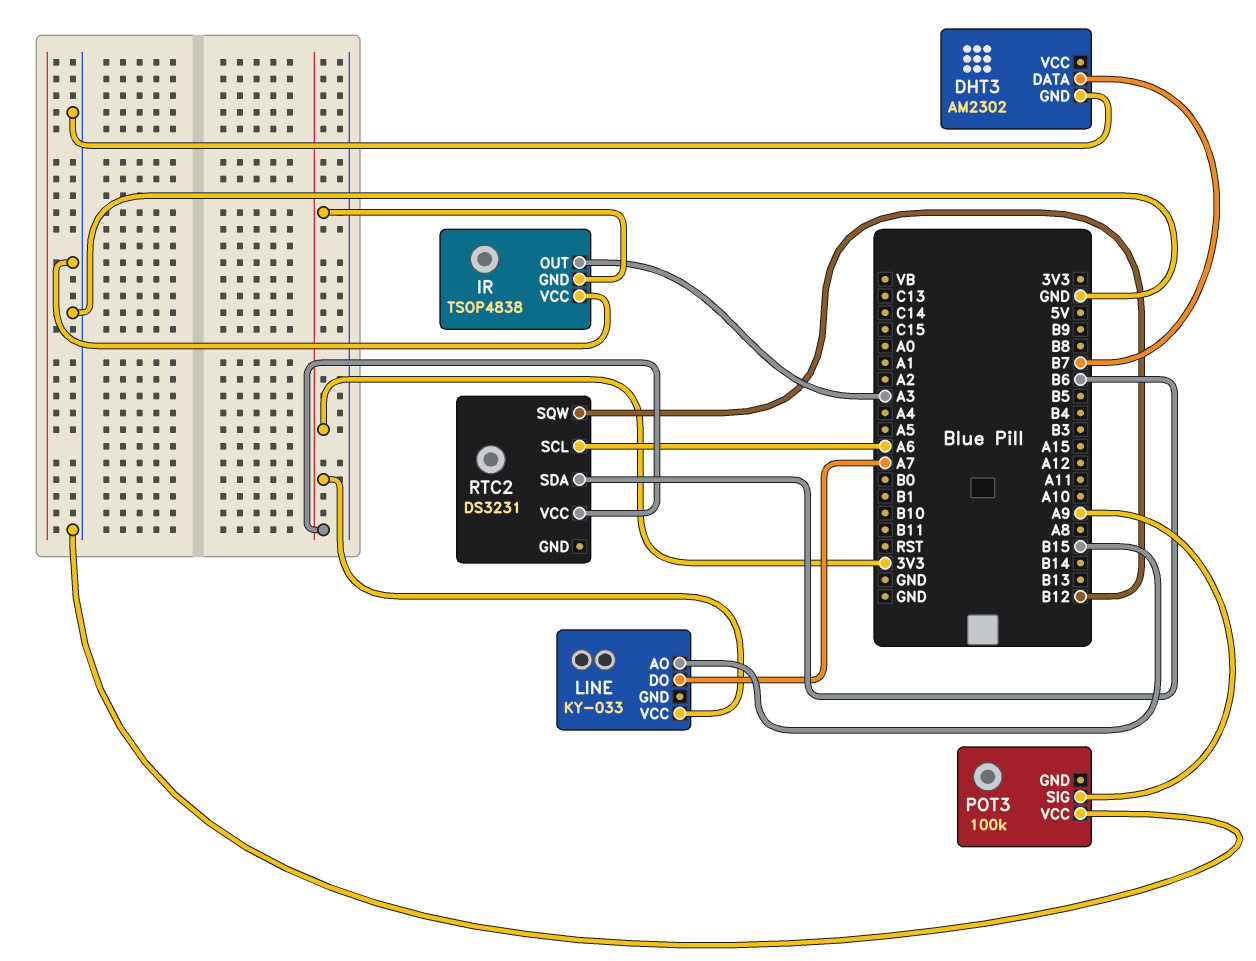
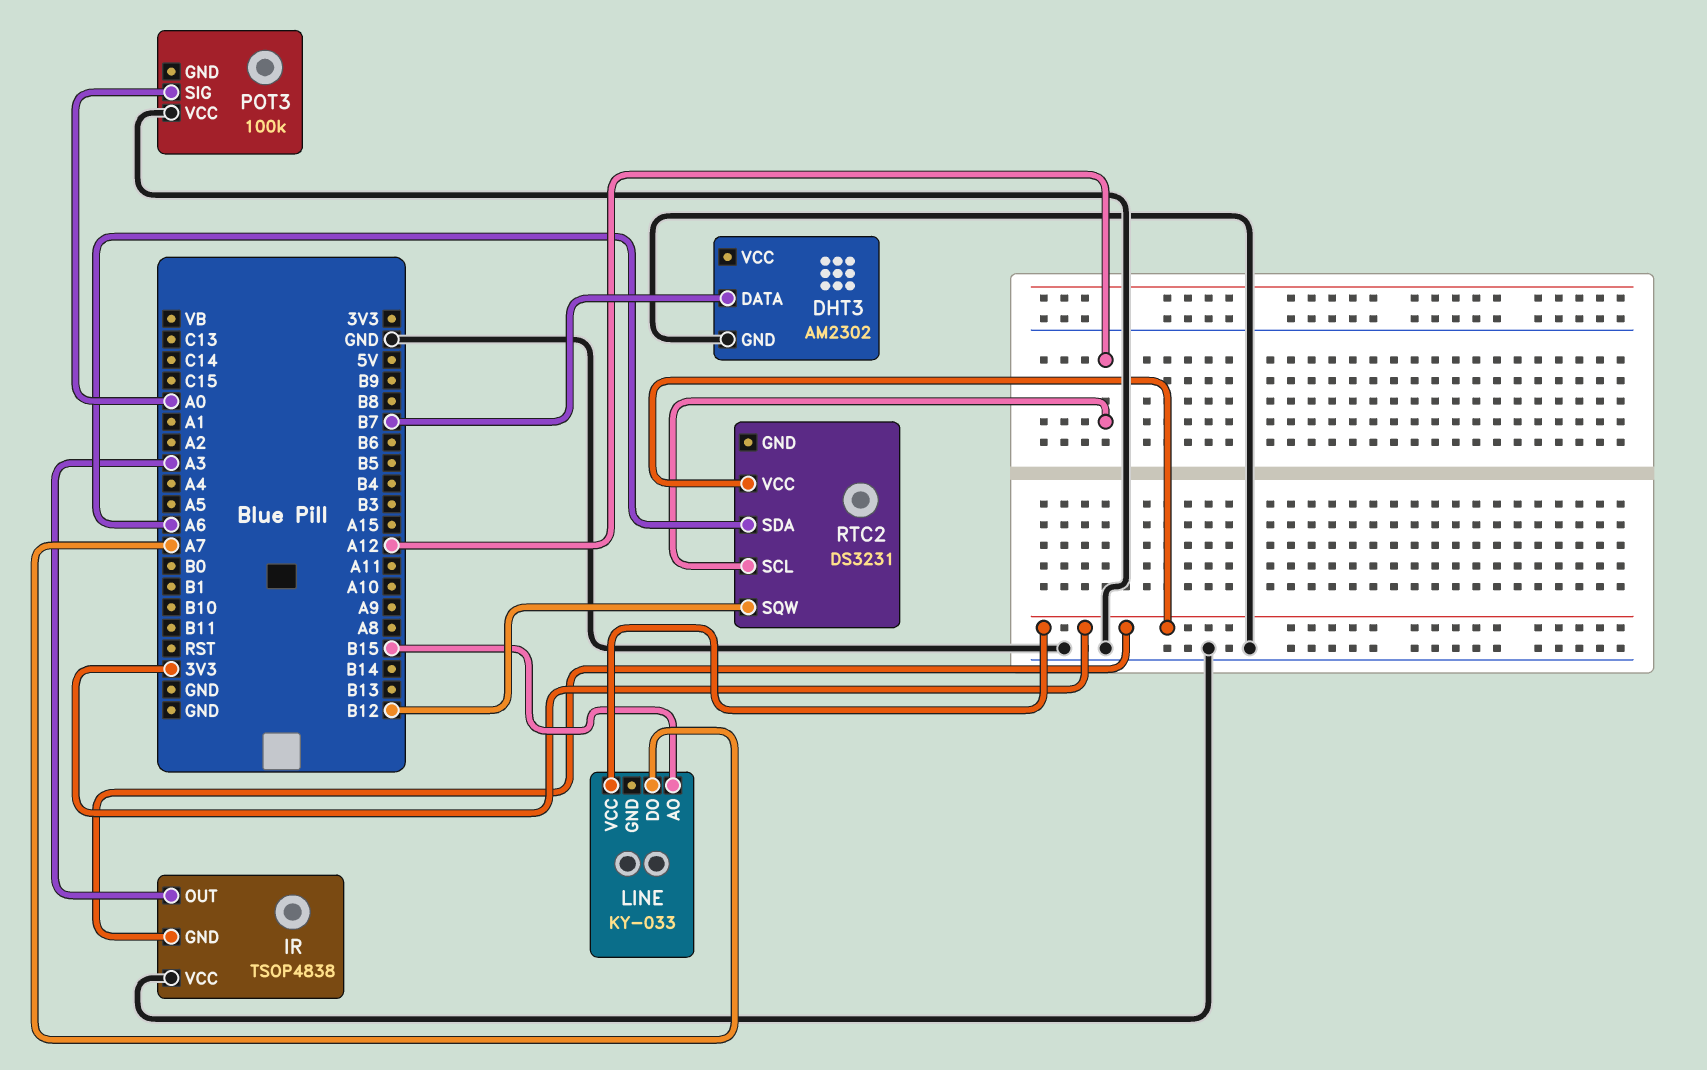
POT3 pin SIG: A9 -> A0
RTC2 pin SCL: A6 -> A12
RTC2 pin SDA: B6 -> A6

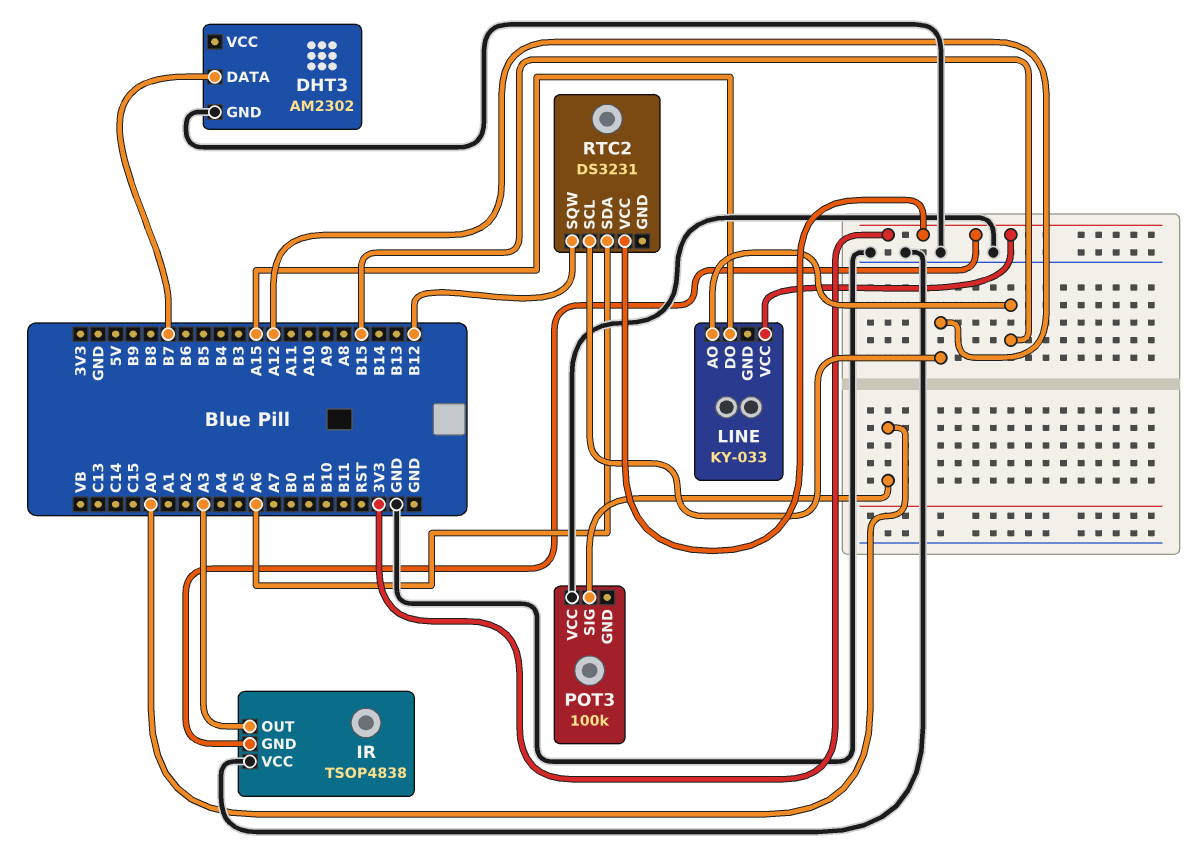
LINE pin DO: A7 -> A15

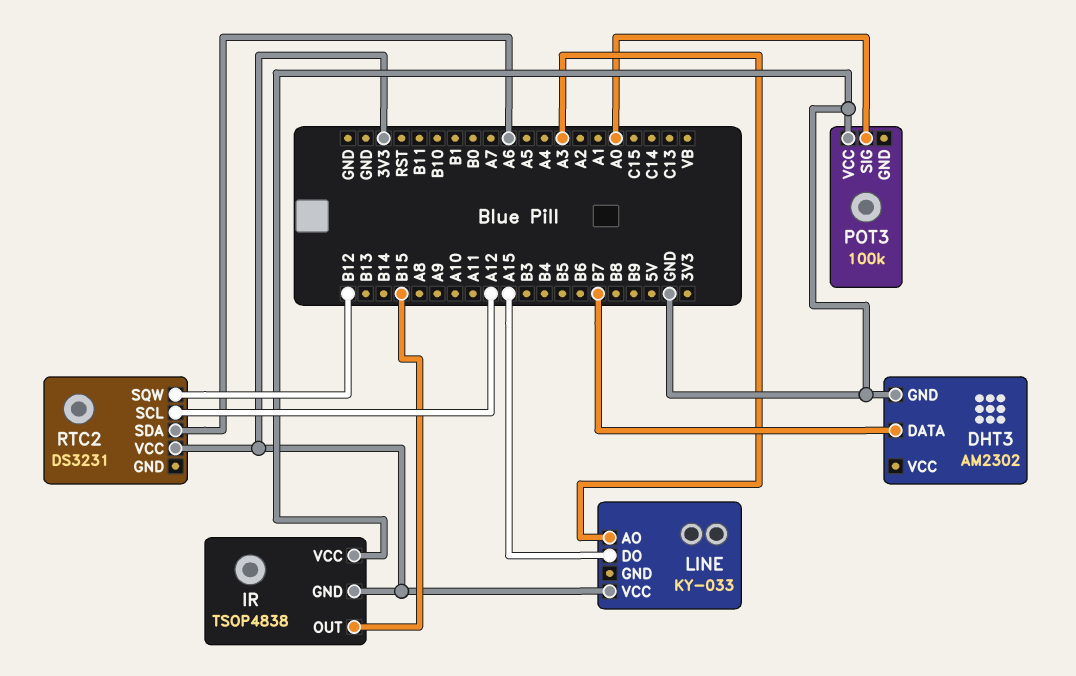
IR pin OUT: A3 -> B15
LINE pin AO: B15 -> A3

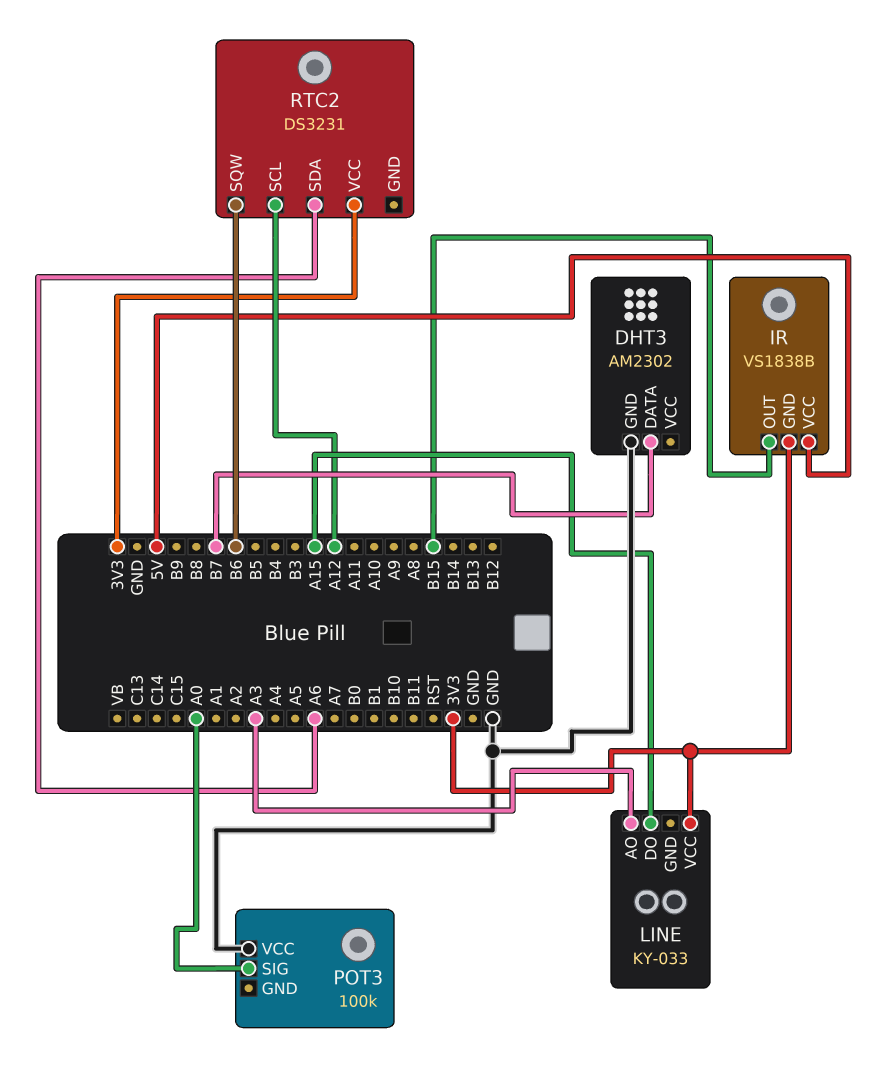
IR: TSOP4838 -> VS1838B
IR pin VCC: GND -> 5V
RTC2 pin SQW: B12 -> B6

